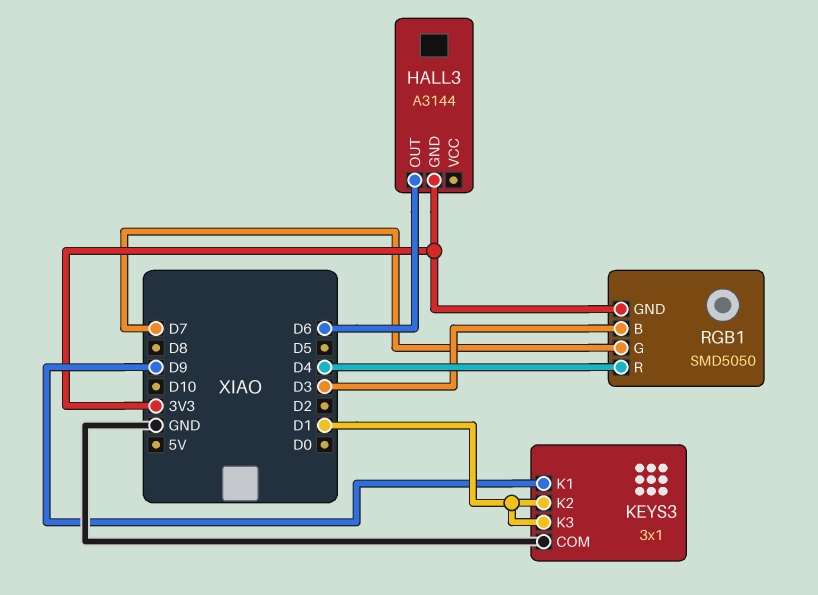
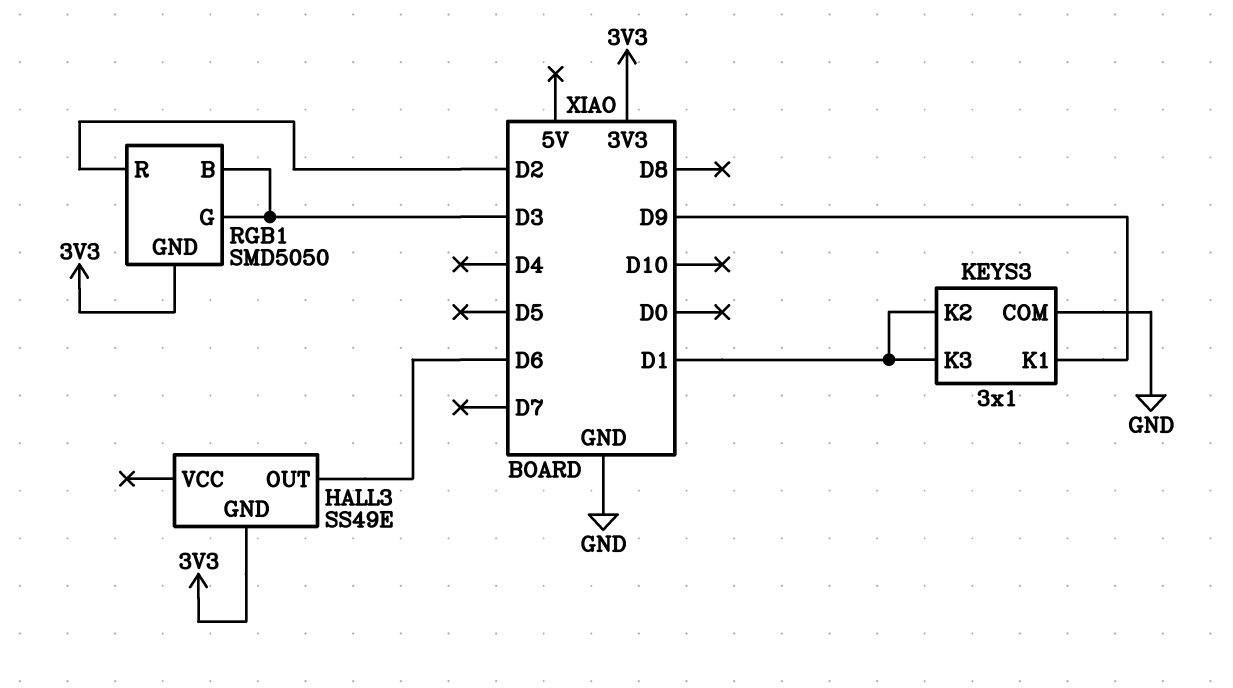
HALL3: A3144 -> SS49E
RGB1 pin G: D7 -> D3
RGB1 pin R: D4 -> D2

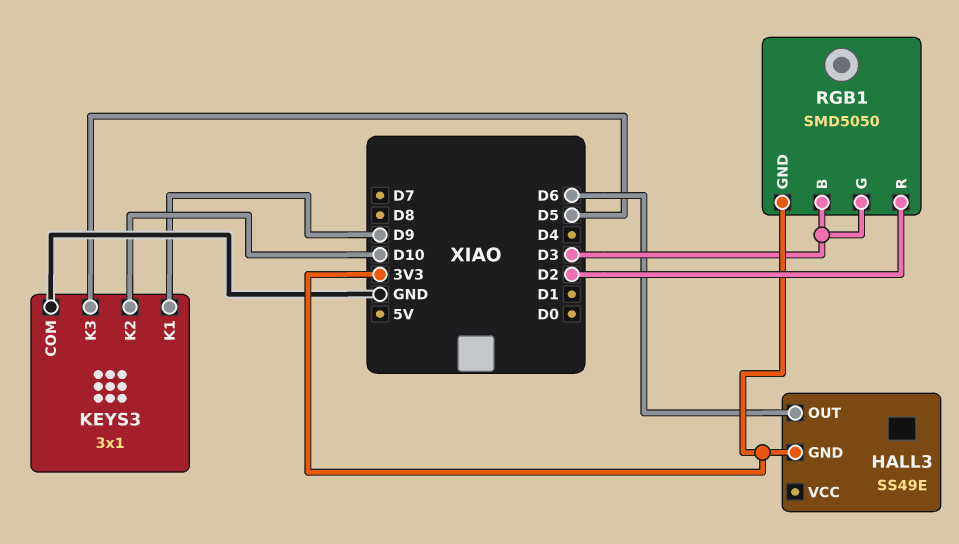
KEYS3 pin K2: D1 -> D10
KEYS3 pin K3: D1 -> D5

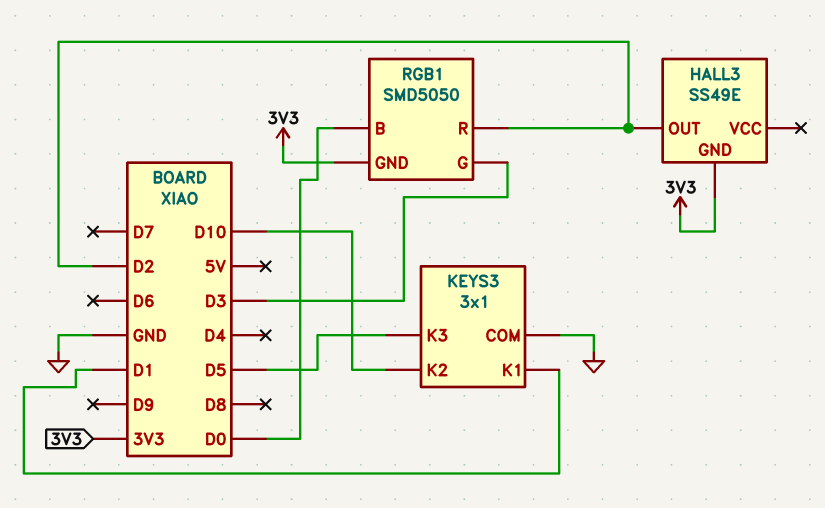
HALL3 pin OUT: D6 -> D2
KEYS3 pin K1: D9 -> D1
RGB1 pin B: D3 -> D0

